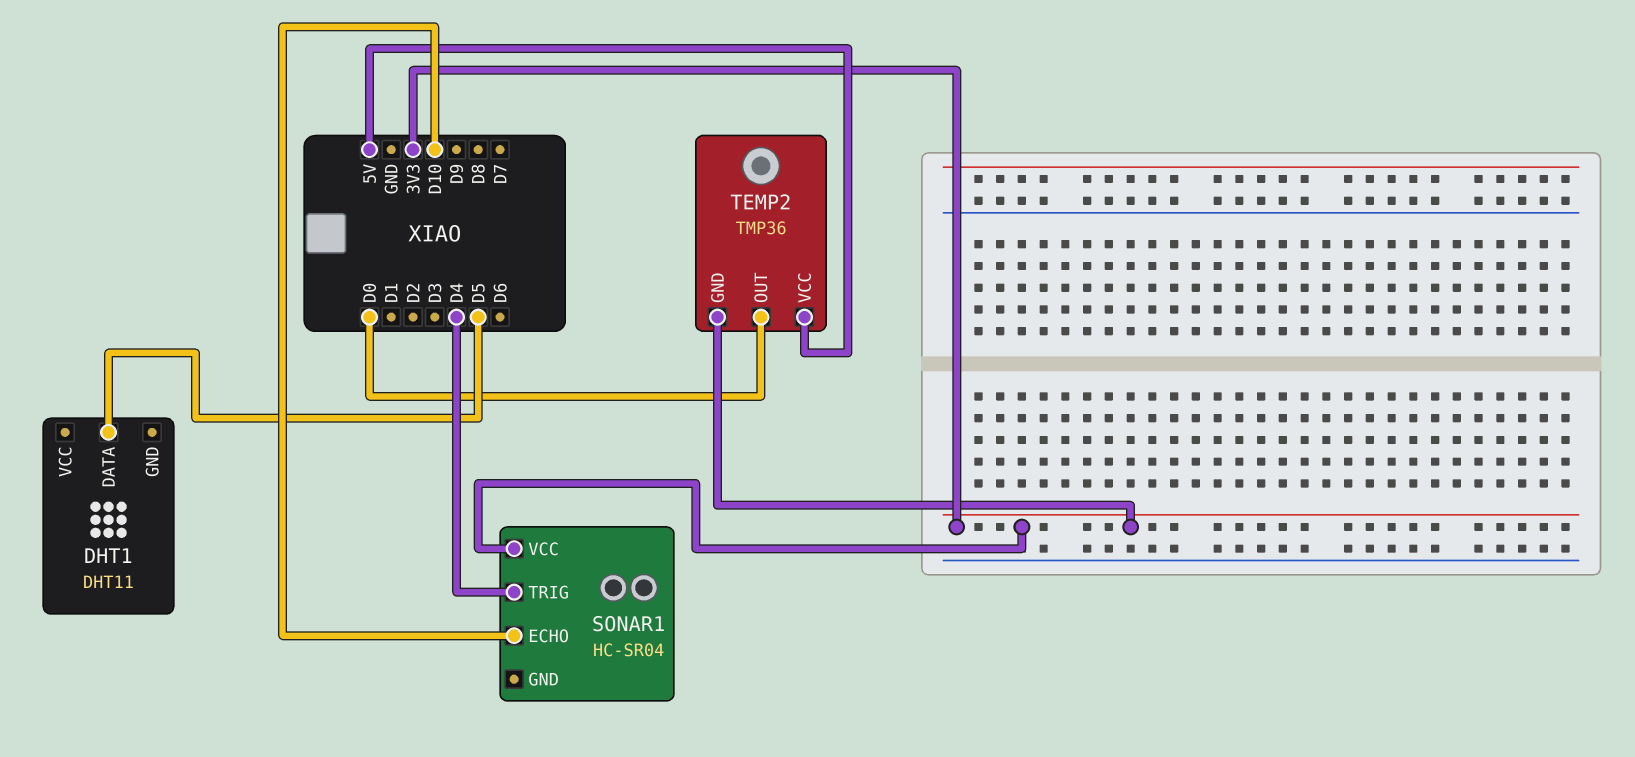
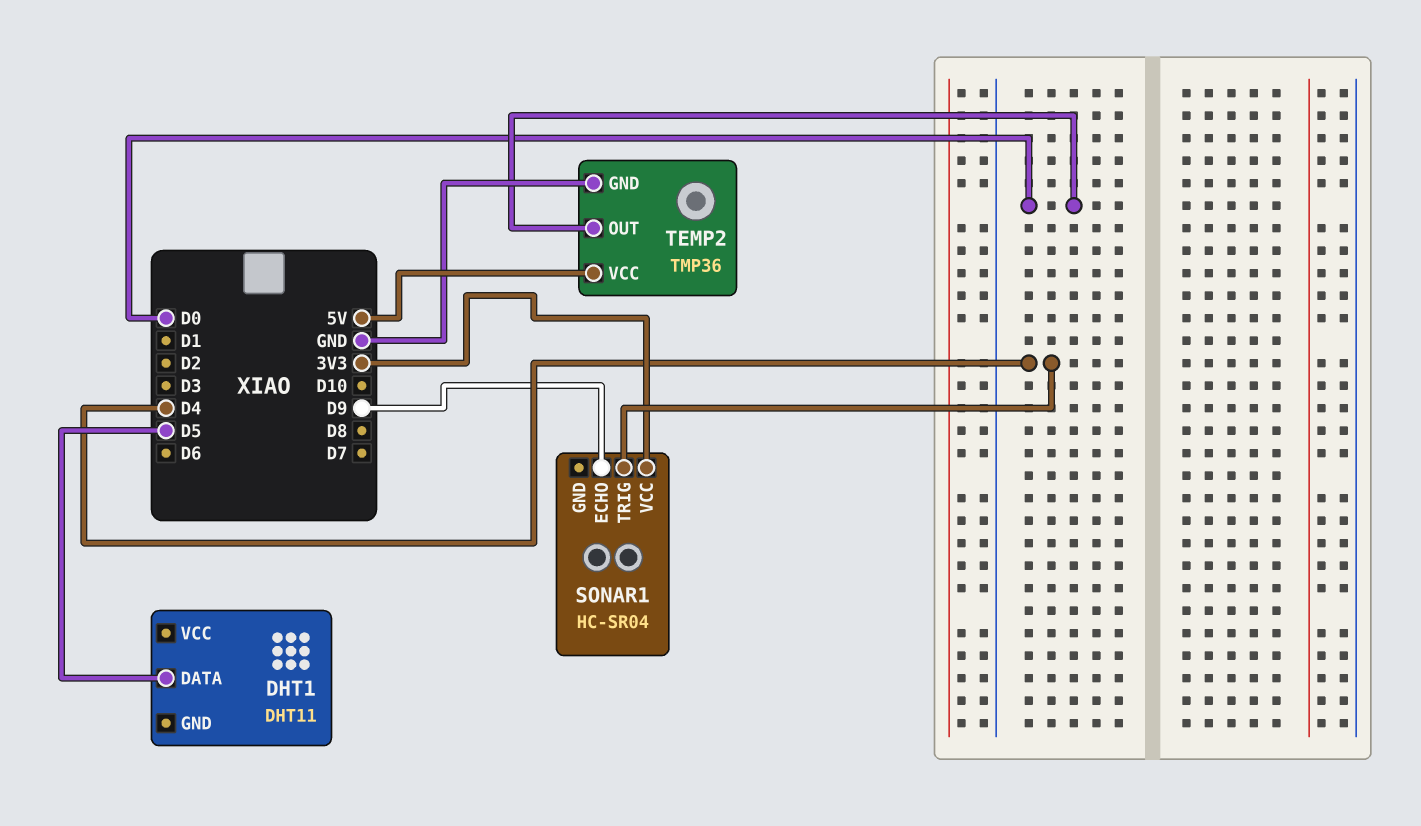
SONAR1 pin ECHO: D10 -> D9
TEMP2 pin GND: 3V3 -> GND

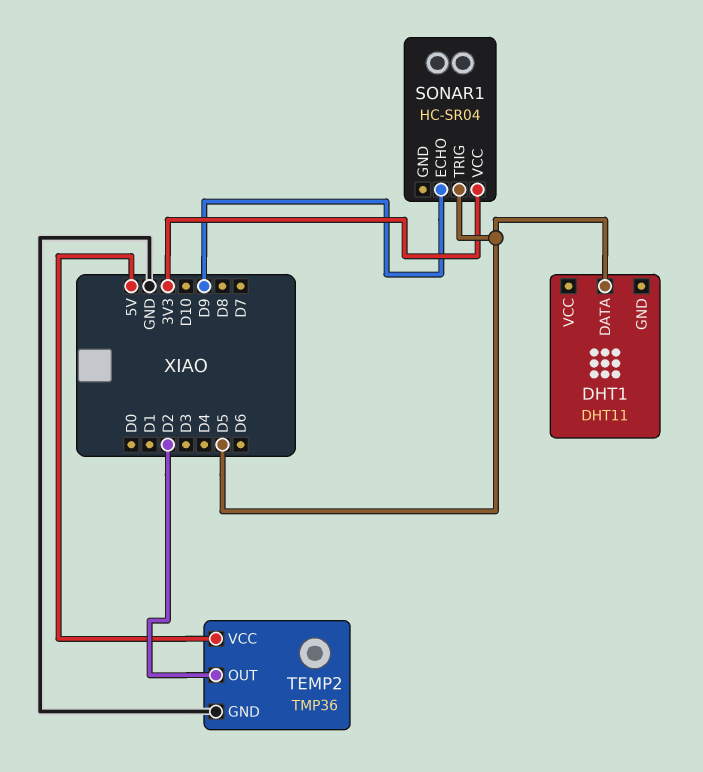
SONAR1 pin TRIG: D4 -> D5
TEMP2 pin OUT: D0 -> D2

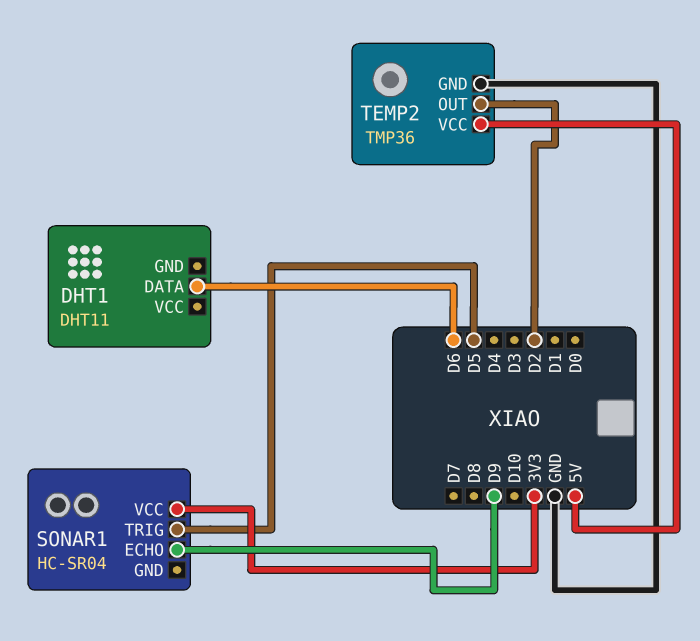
DHT1 pin DATA: D5 -> D6

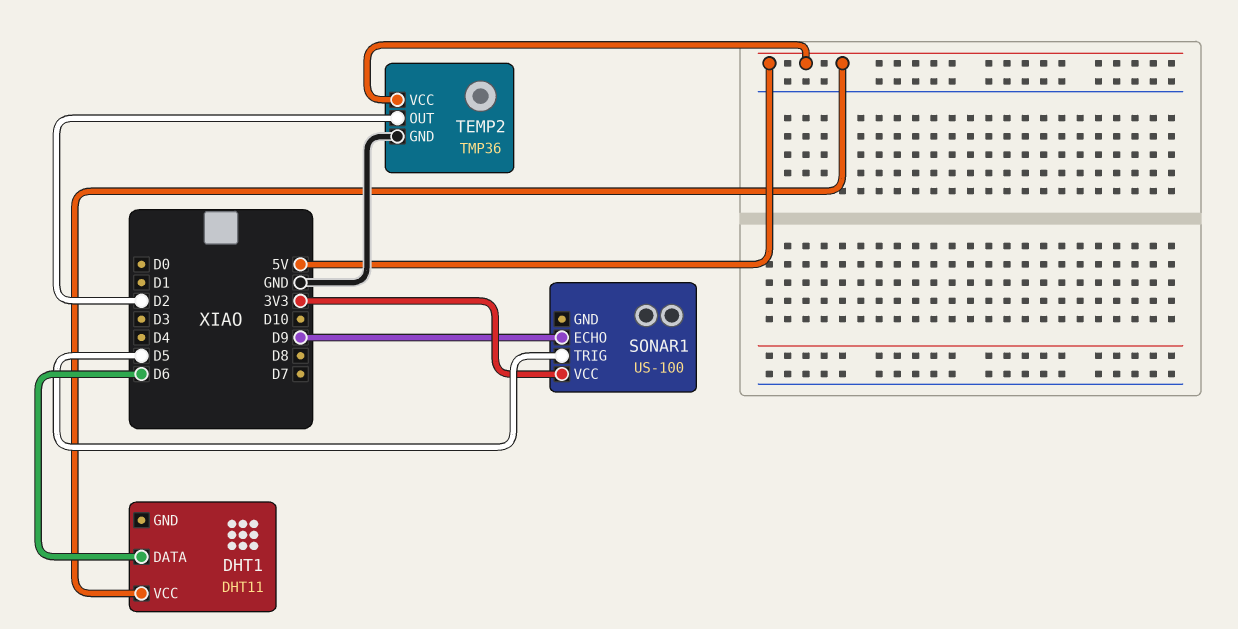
DHT1 pin VCC: none -> 5V
SONAR1: HC-SR04 -> US-100

